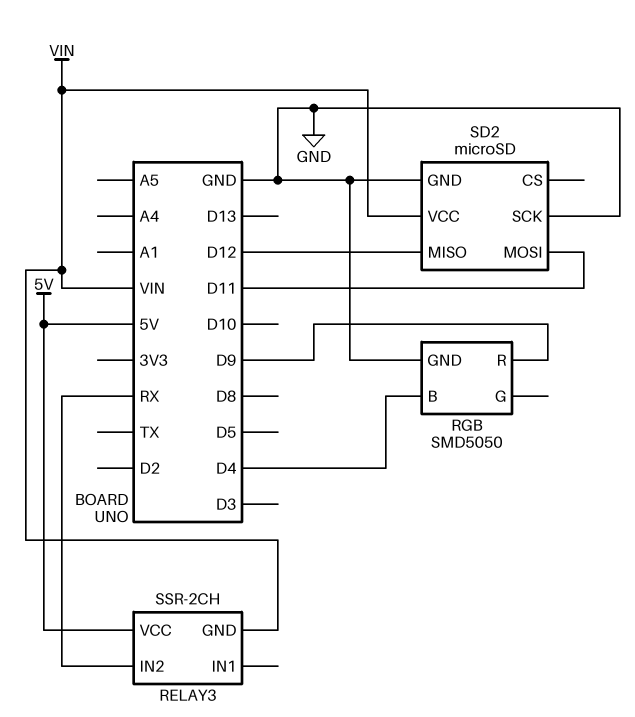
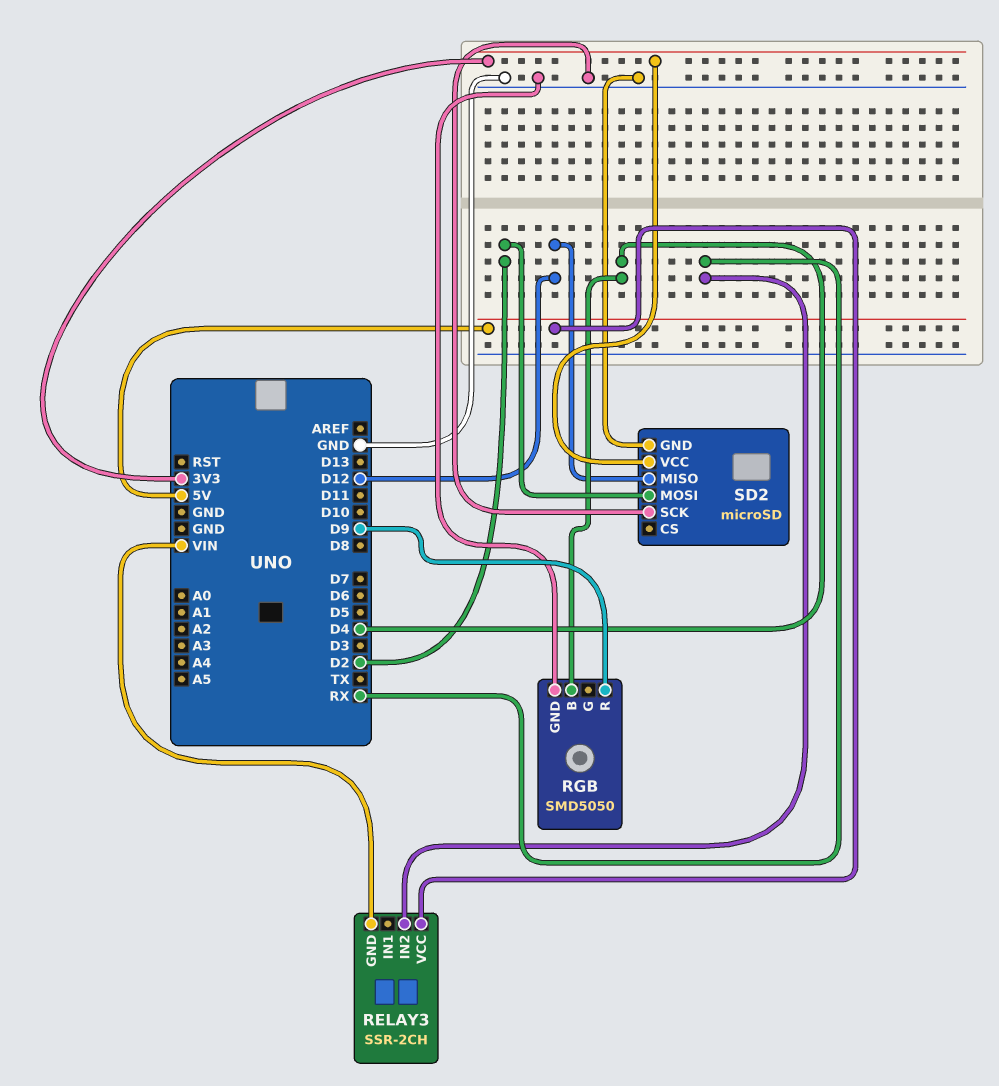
SD2 pin MOSI: D11 -> D2
SD2 pin VCC: VIN -> 3V3

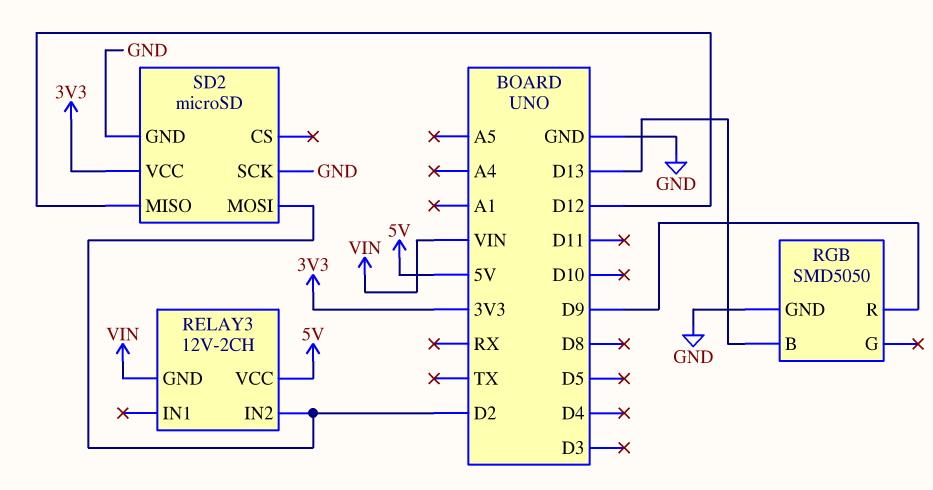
RELAY3: SSR-2CH -> 12V-2CH
RELAY3 pin IN2: RX -> D2
RGB pin B: D4 -> D13

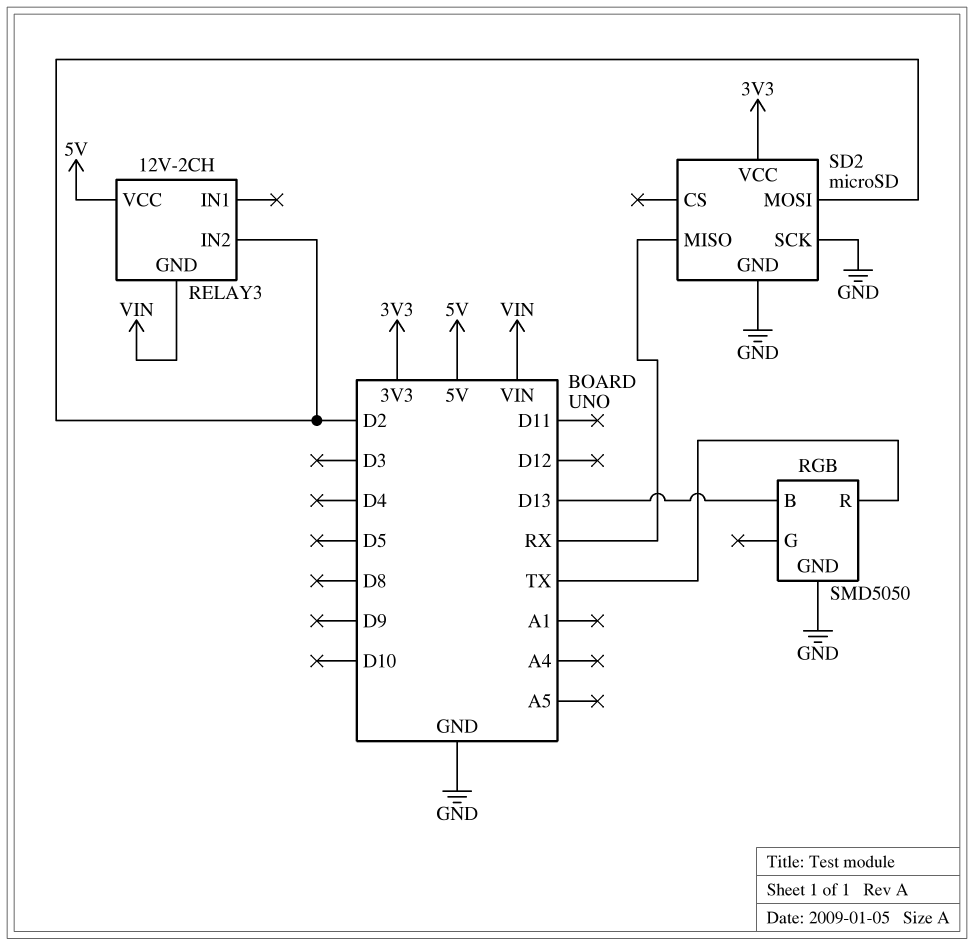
RGB pin R: D9 -> TX
SD2 pin MISO: D12 -> RX

